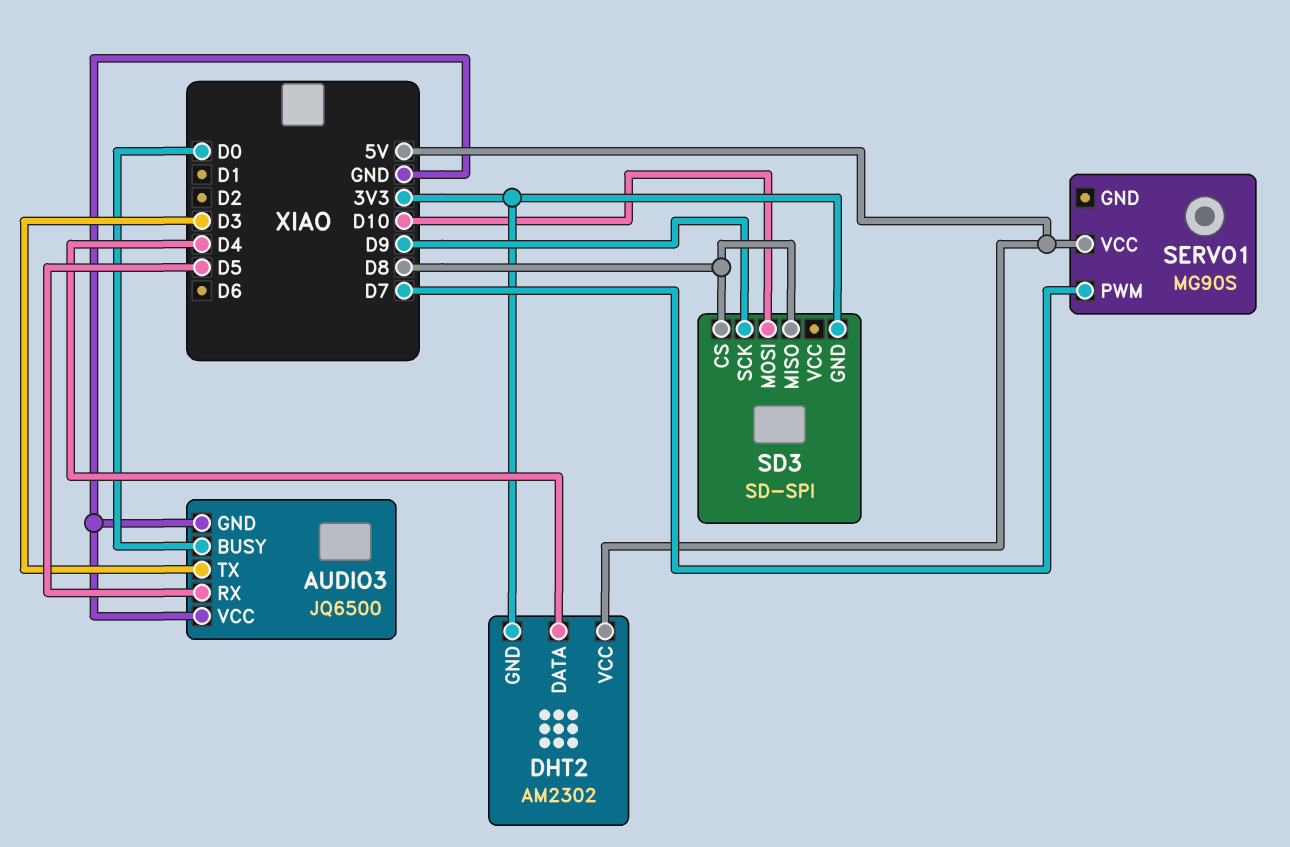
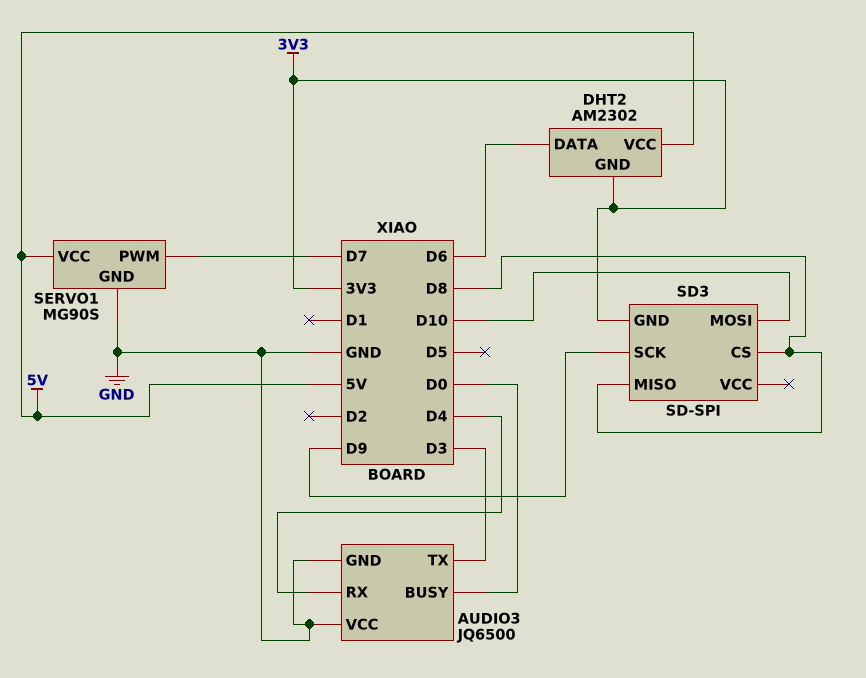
AUDIO3 pin RX: D5 -> D4
DHT2 pin DATA: D4 -> D6
SERVO1 pin GND: none -> GND

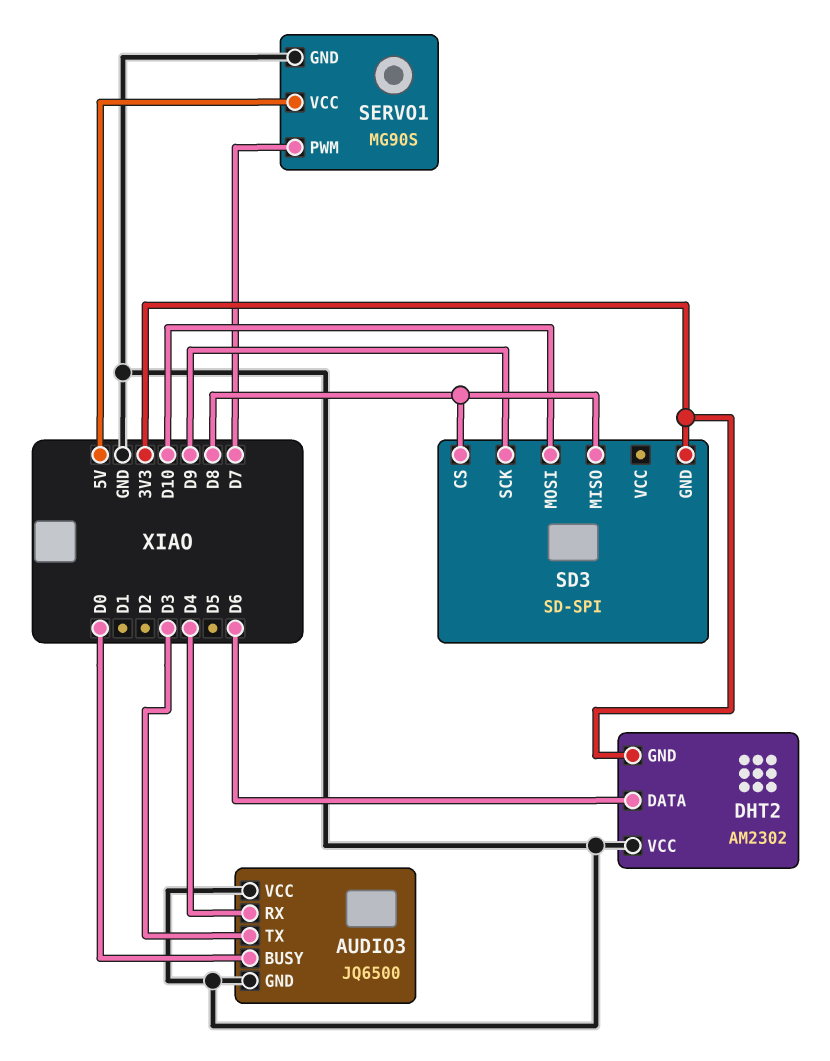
DHT2 pin VCC: 5V -> GND

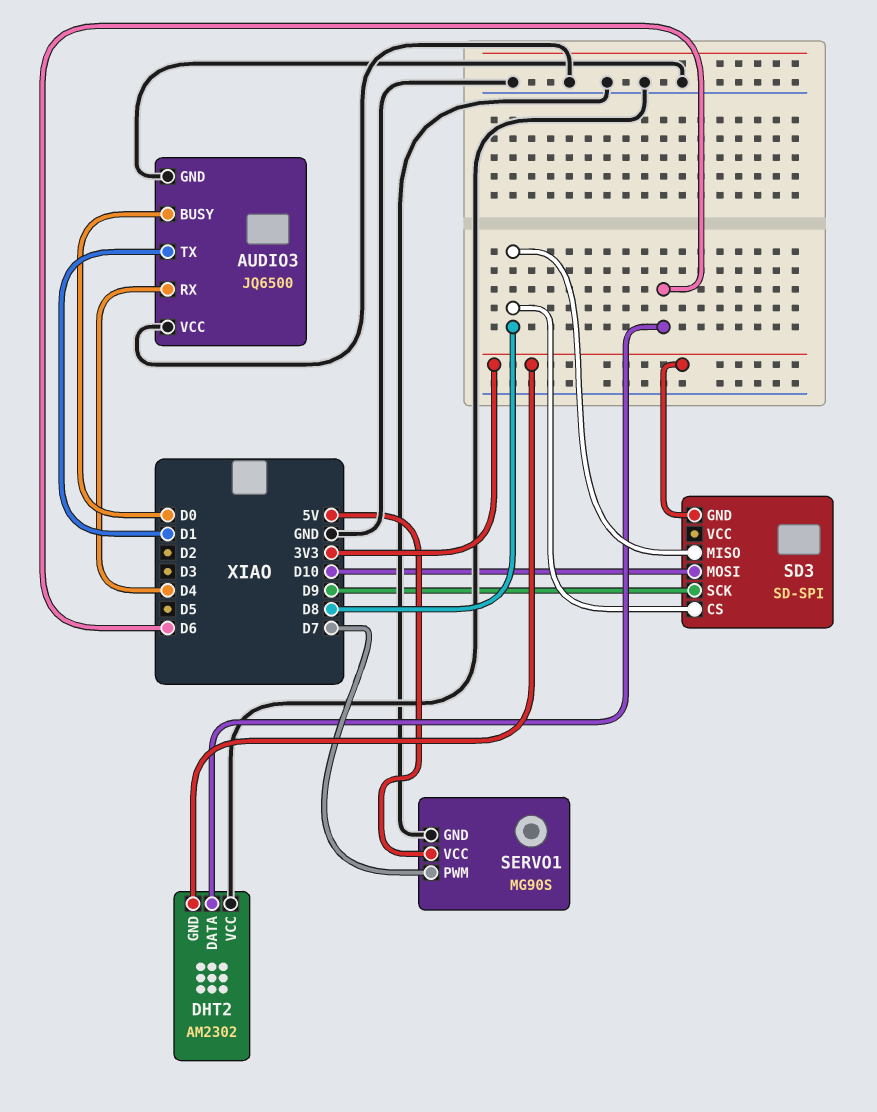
AUDIO3 pin TX: D3 -> D1

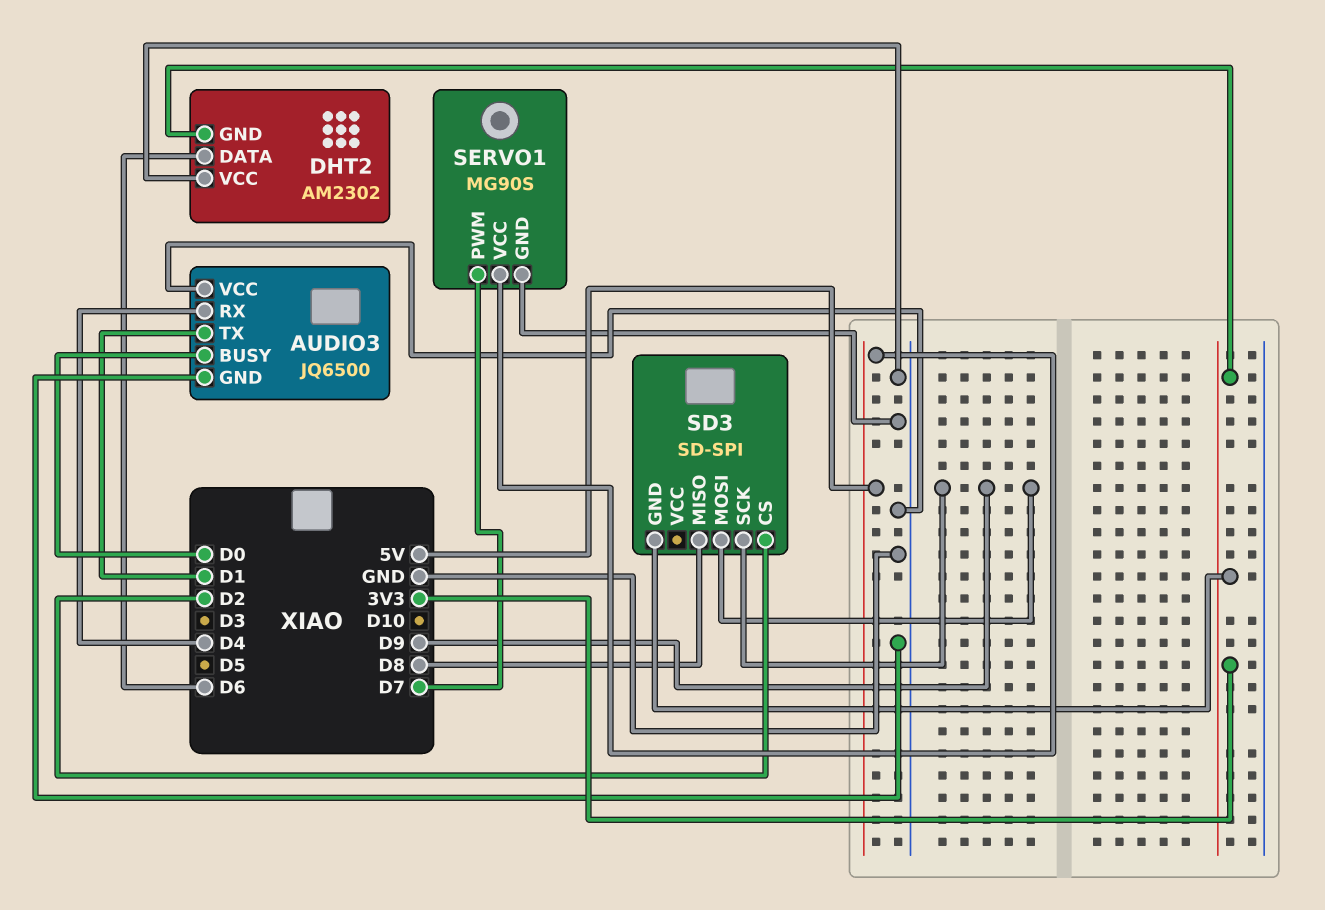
SD3 pin CS: D8 -> D2
SD3 pin MOSI: D10 -> D9

